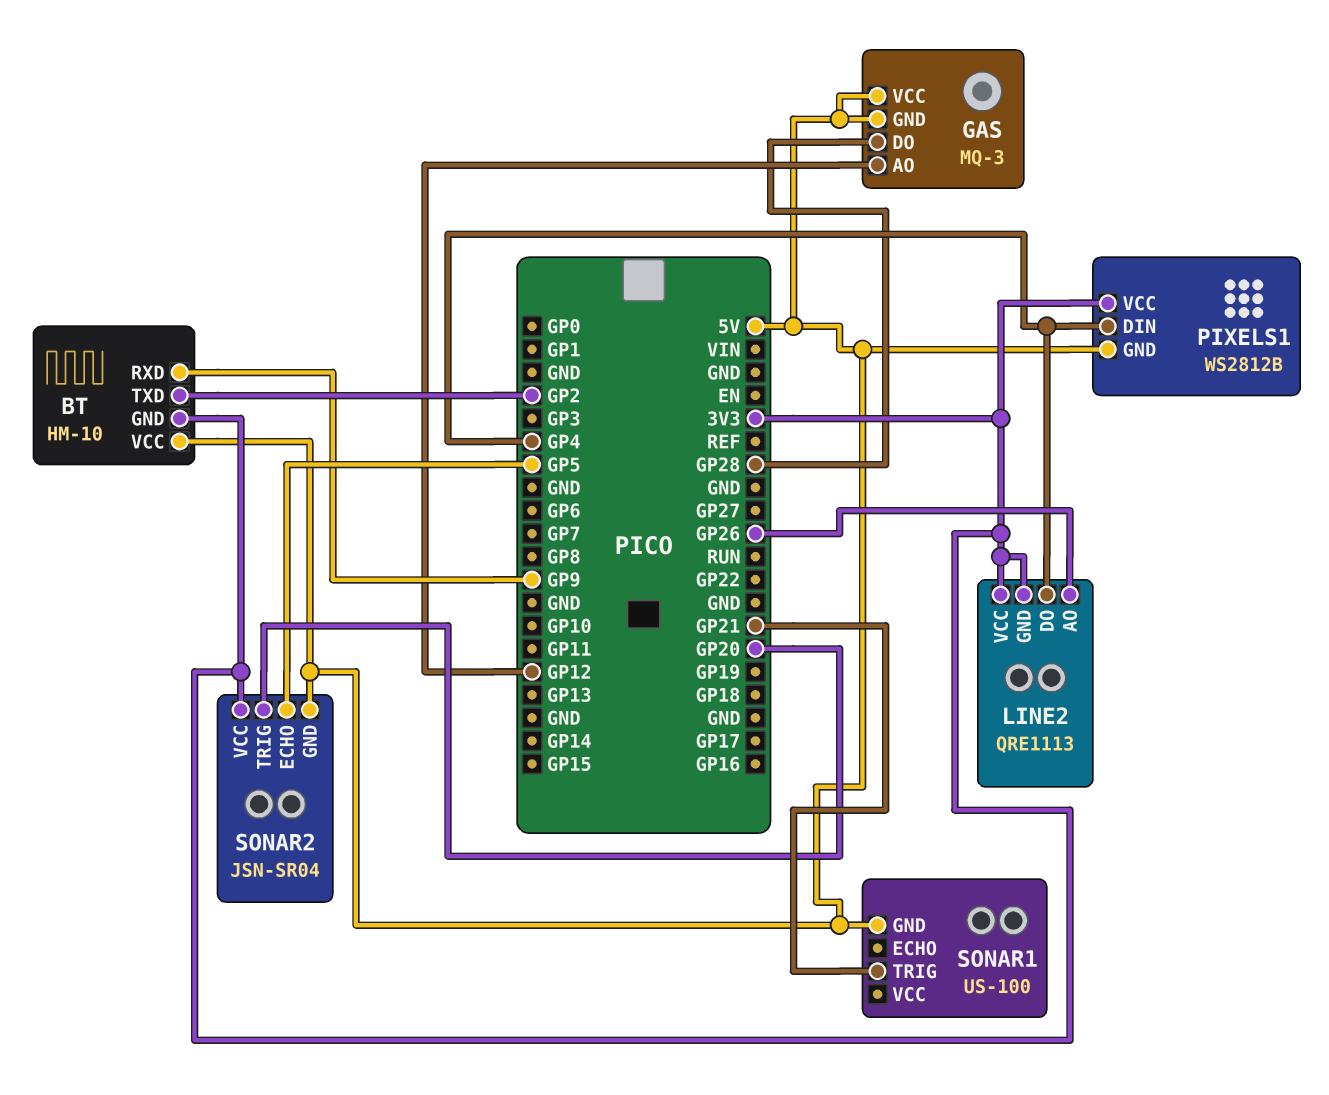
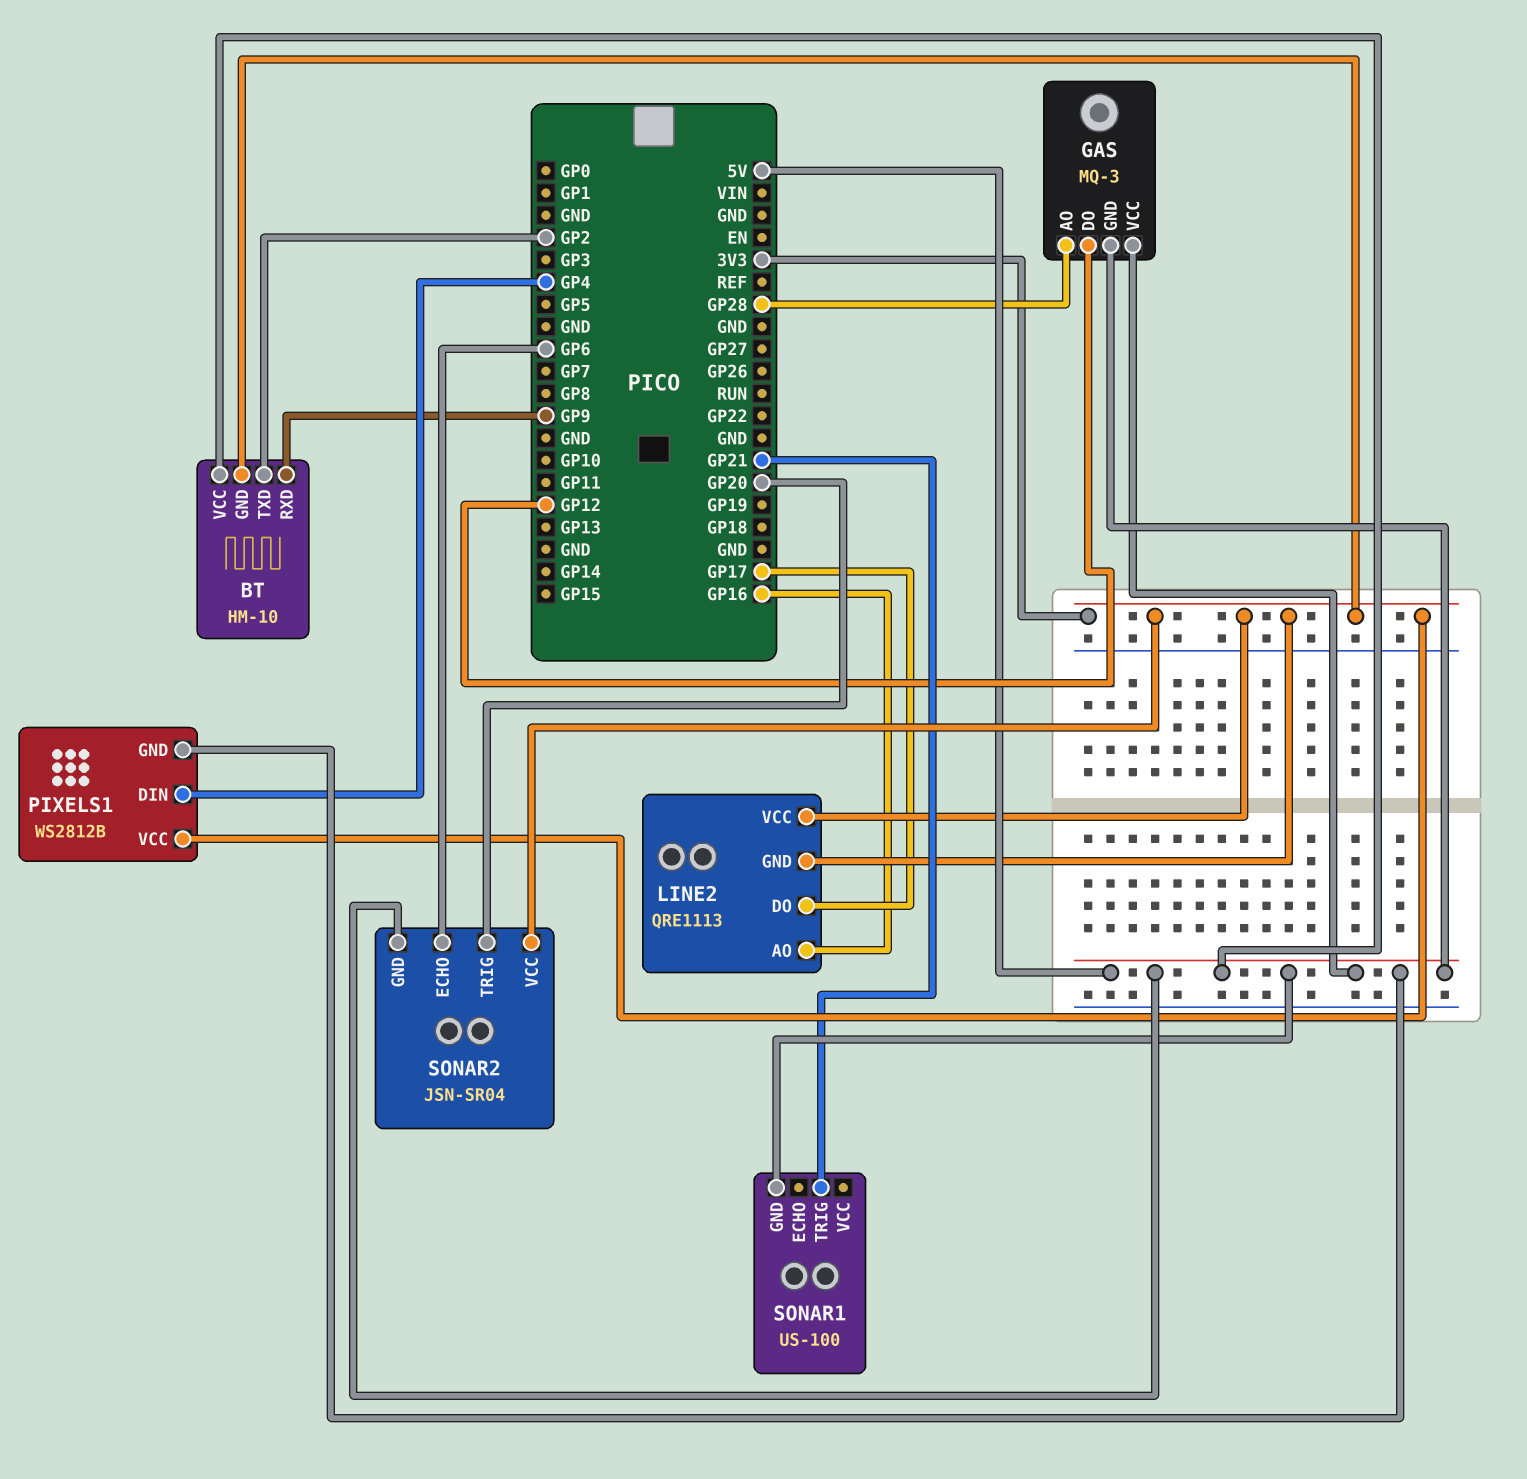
GAS pin AO: GP12 -> GP28
GAS pin DO: GP28 -> GP12
LINE2 pin AO: GP26 -> GP16
LINE2 pin DO: GP4 -> GP17
SONAR2 pin ECHO: GP5 -> GP6

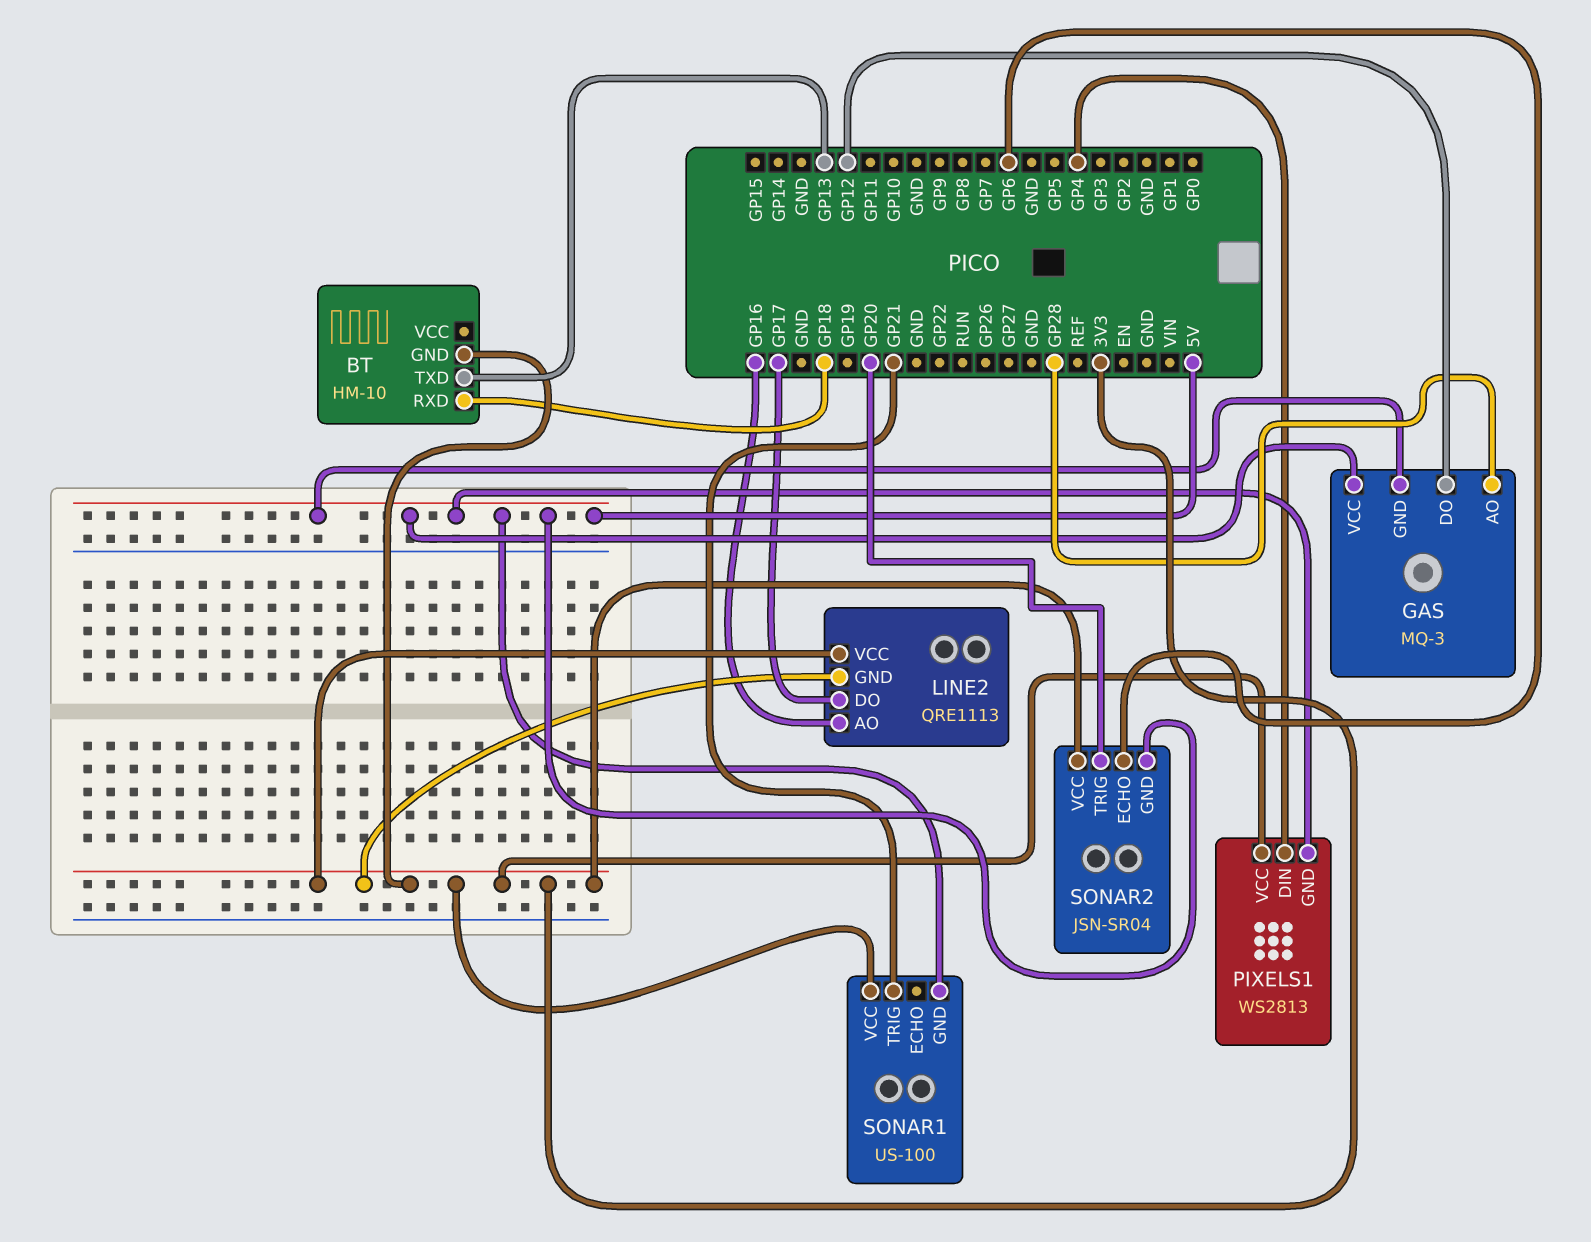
BT pin RXD: GP9 -> GP18
BT pin TXD: GP2 -> GP13
BT pin VCC: 5V -> none
PIXELS1: WS2812B -> WS2813
SONAR1 pin VCC: none -> 3V3

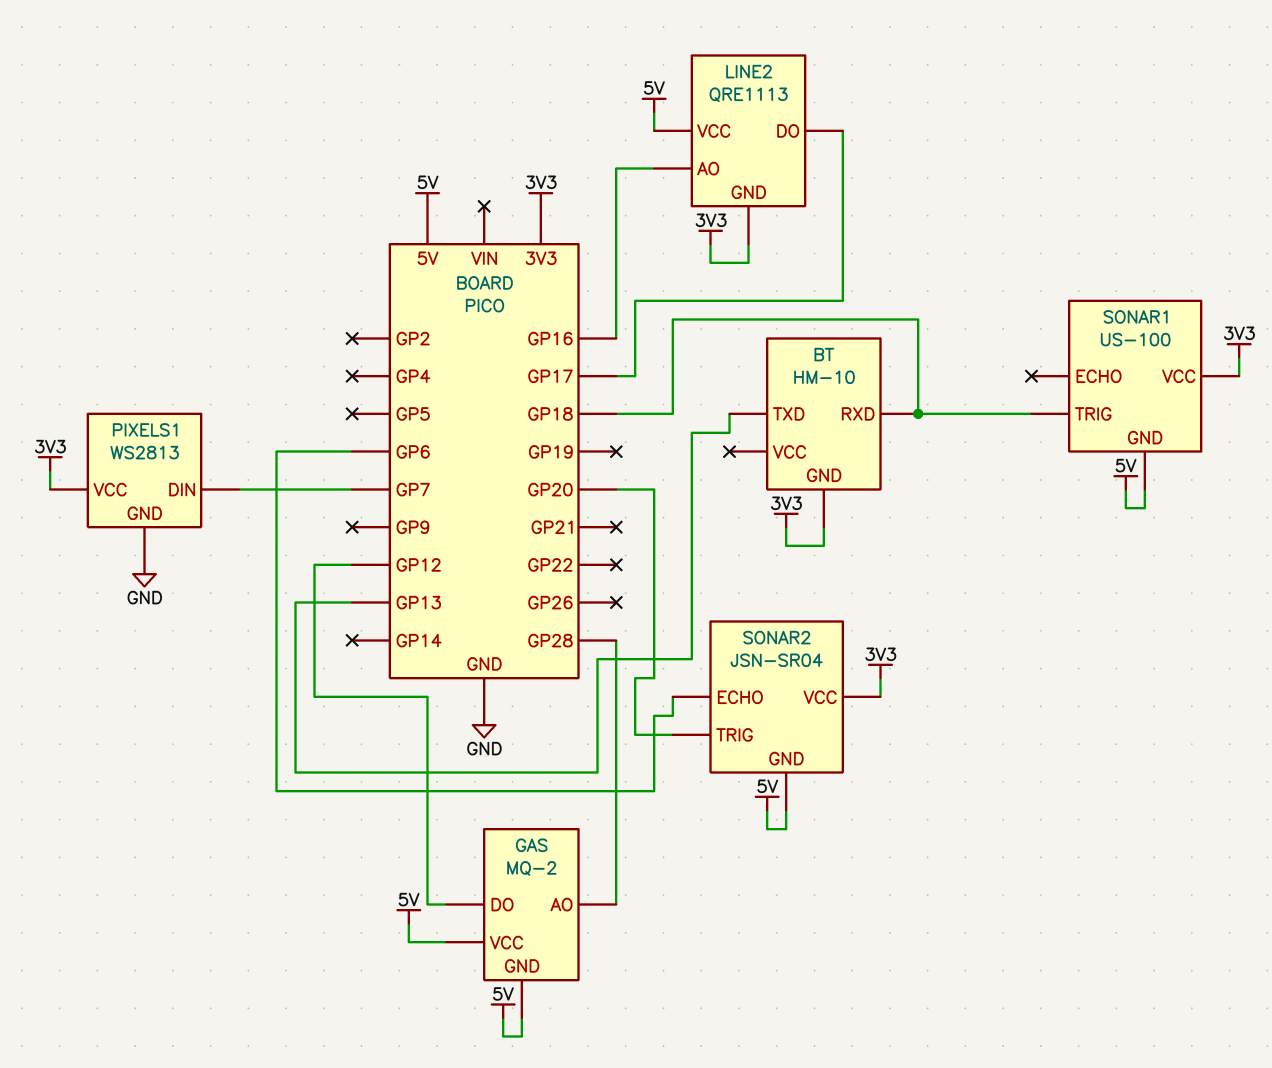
GAS: MQ-3 -> MQ-2
LINE2 pin VCC: 3V3 -> 5V
PIXELS1 pin DIN: GP4 -> GP7
PIXELS1 pin GND: 5V -> GND
SONAR1 pin TRIG: GP21 -> GP18

